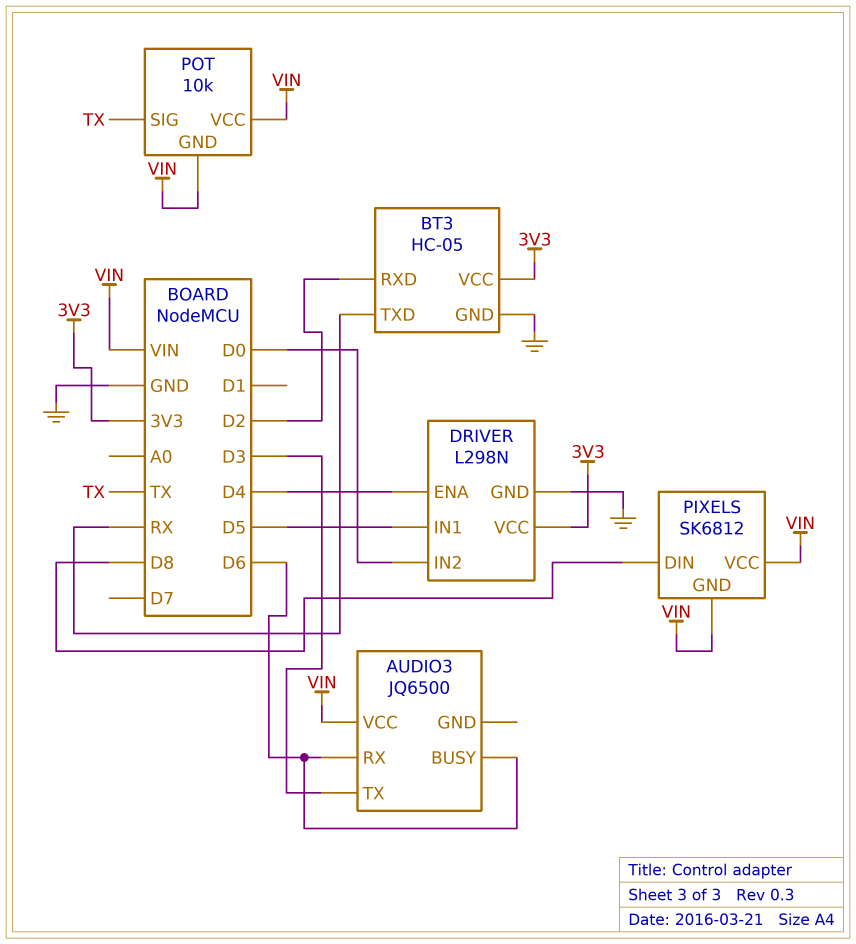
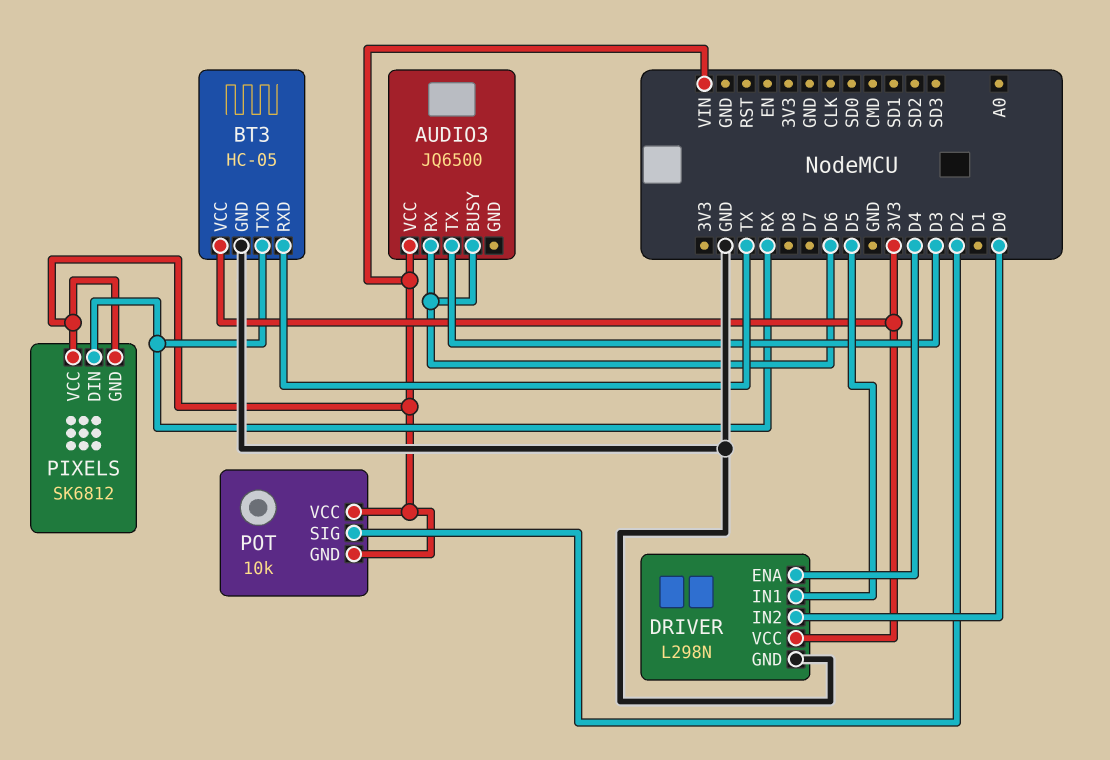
BT3 pin RXD: D2 -> TX
PIXELS pin DIN: D8 -> RX
POT pin SIG: TX -> D2

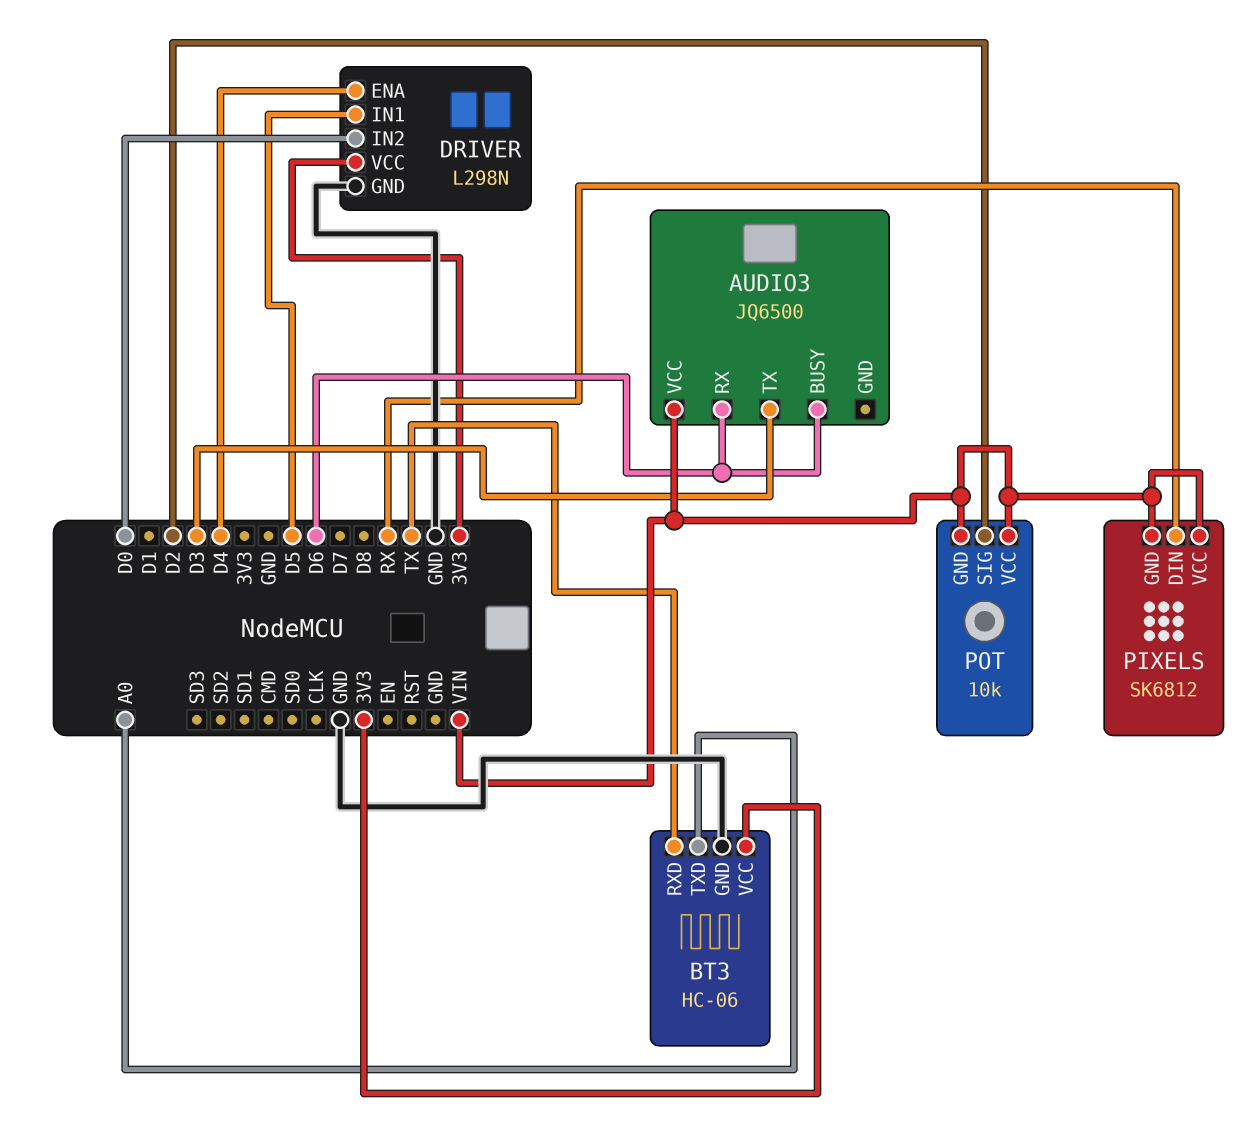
BT3: HC-05 -> HC-06
BT3 pin TXD: RX -> A0

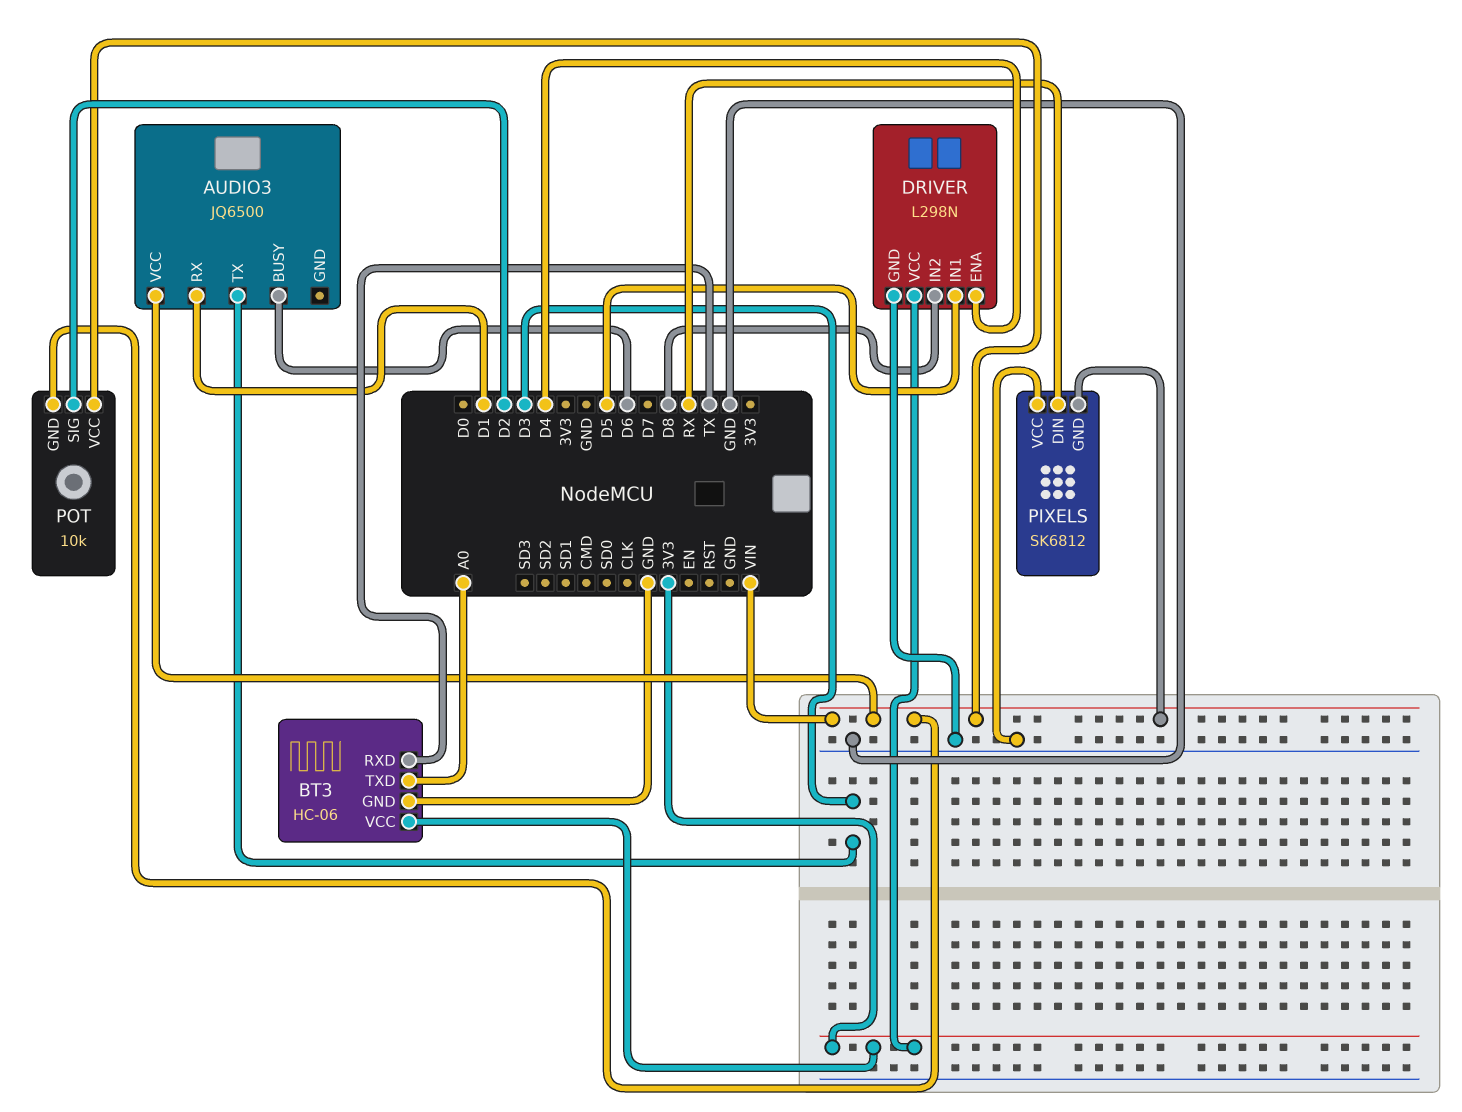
AUDIO3 pin RX: D6 -> D1
DRIVER pin IN2: D0 -> D8
PIXELS pin VCC: VIN -> GND

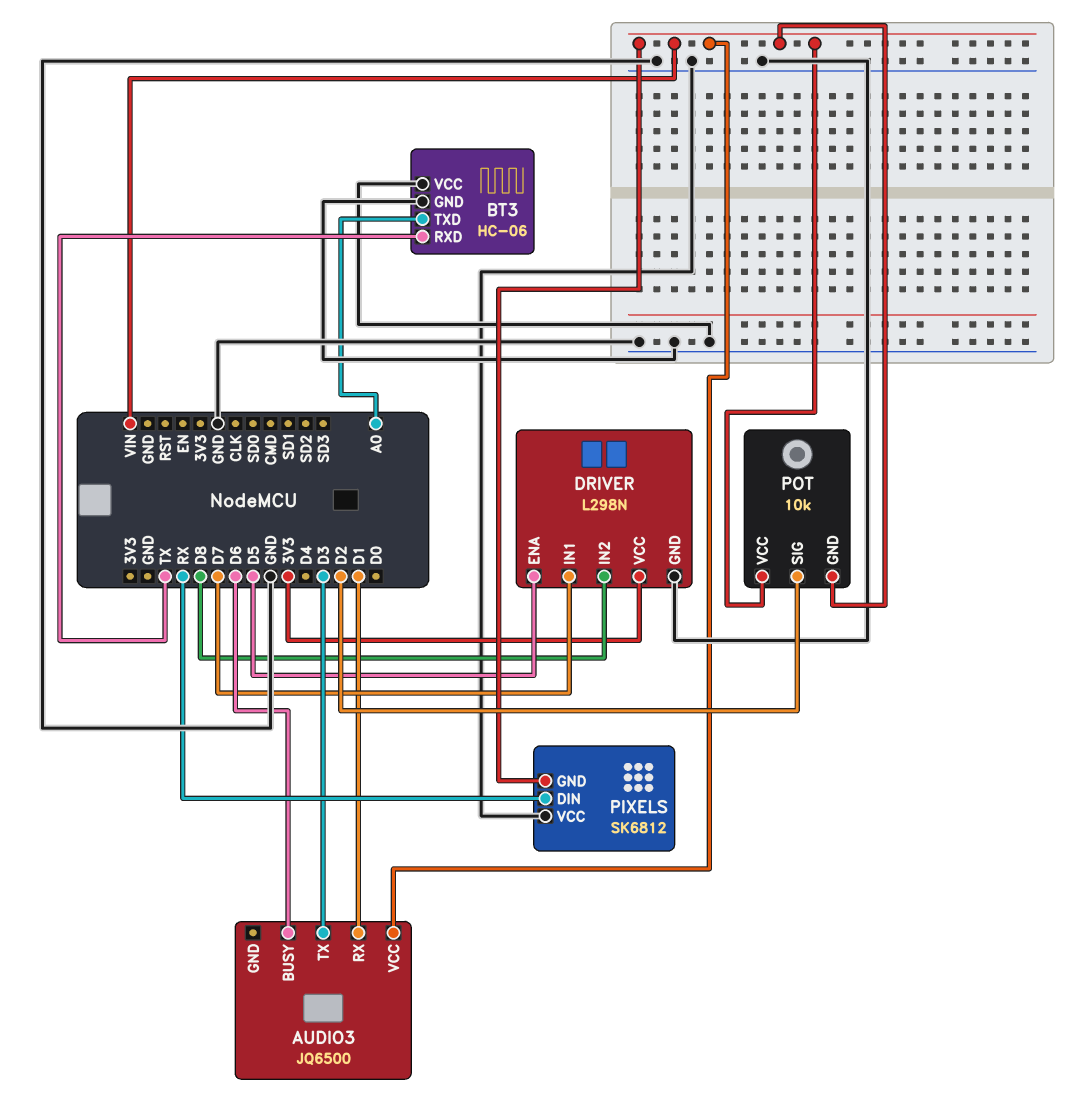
BT3 pin VCC: 3V3 -> GND
DRIVER pin ENA: D4 -> D5
DRIVER pin IN1: D5 -> D7

